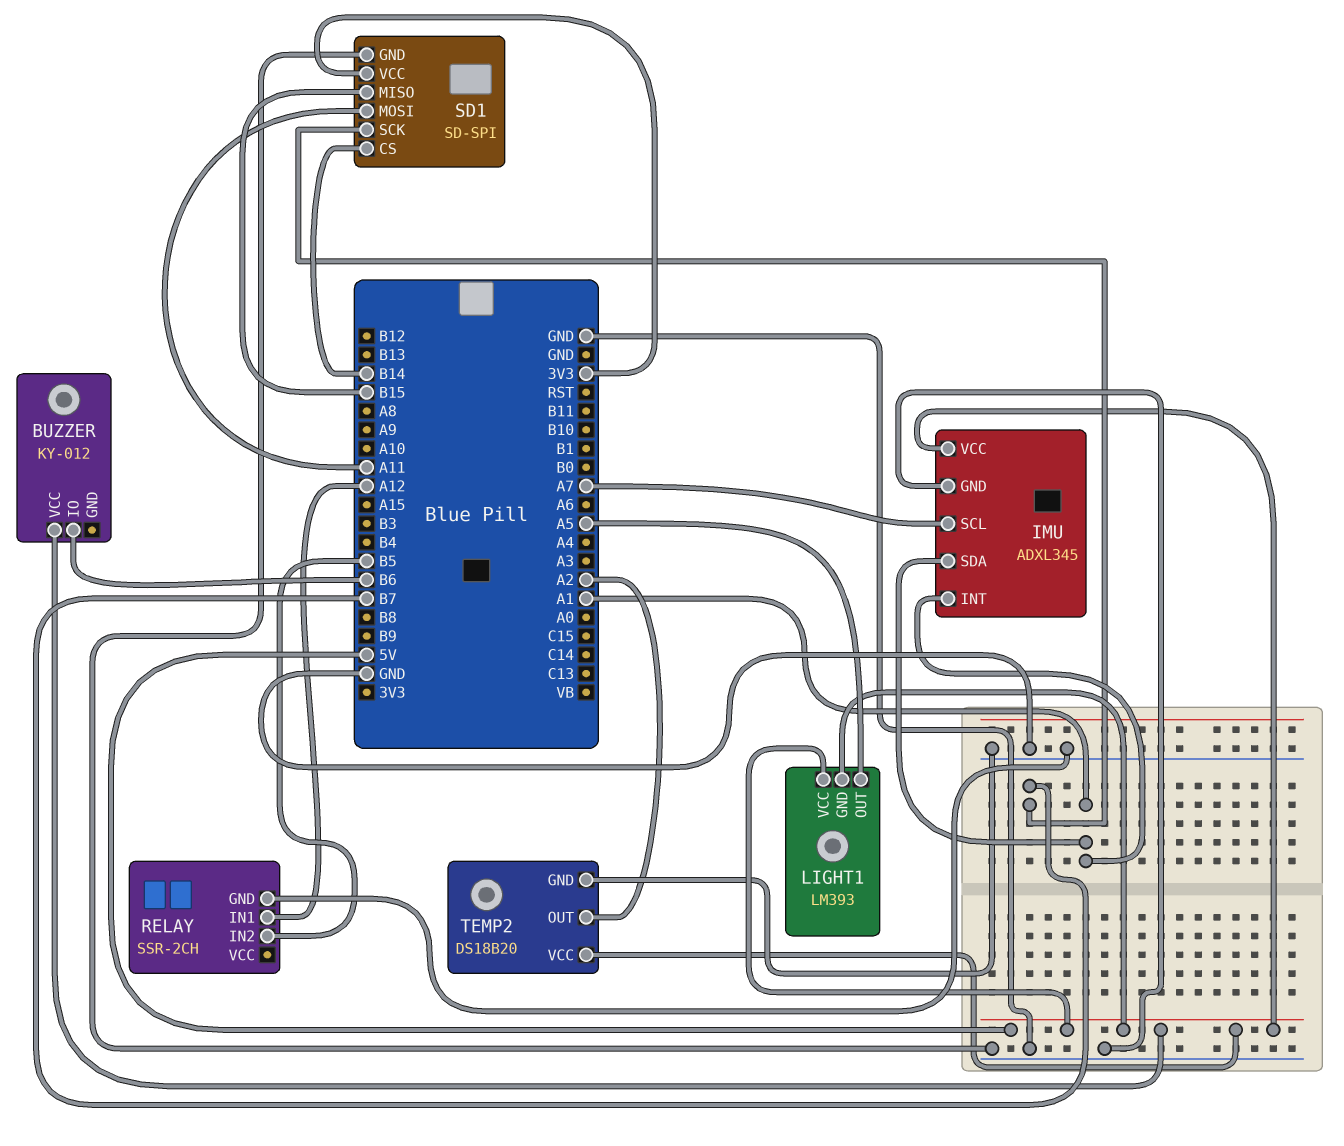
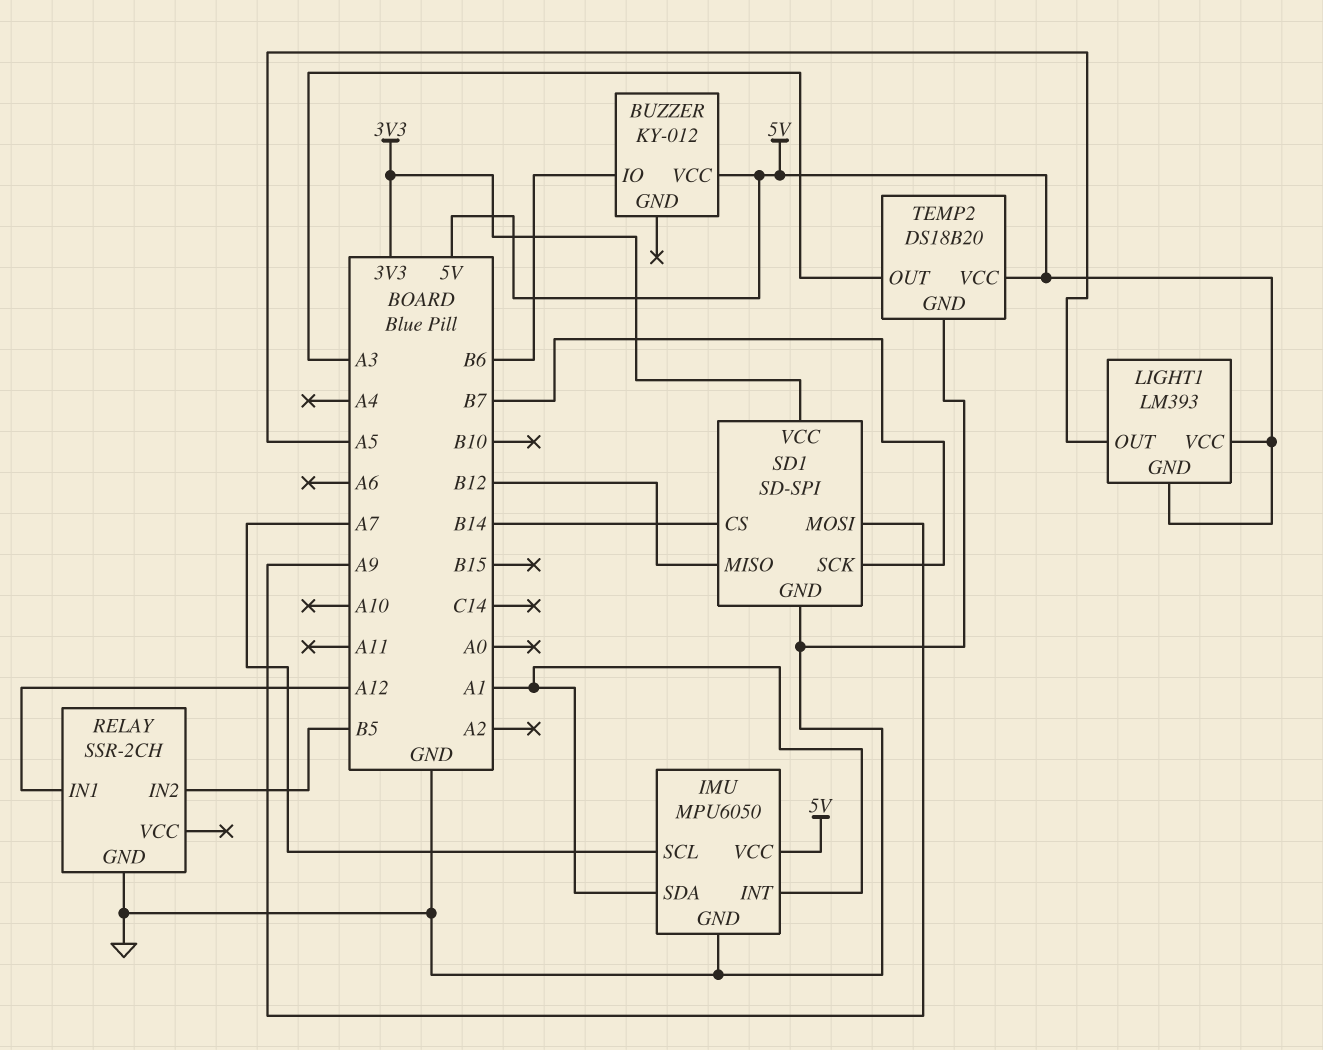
IMU: ADXL345 -> MPU6050
SD1 pin MISO: B15 -> B12
SD1 pin MOSI: A11 -> A9
TEMP2 pin OUT: A2 -> A3

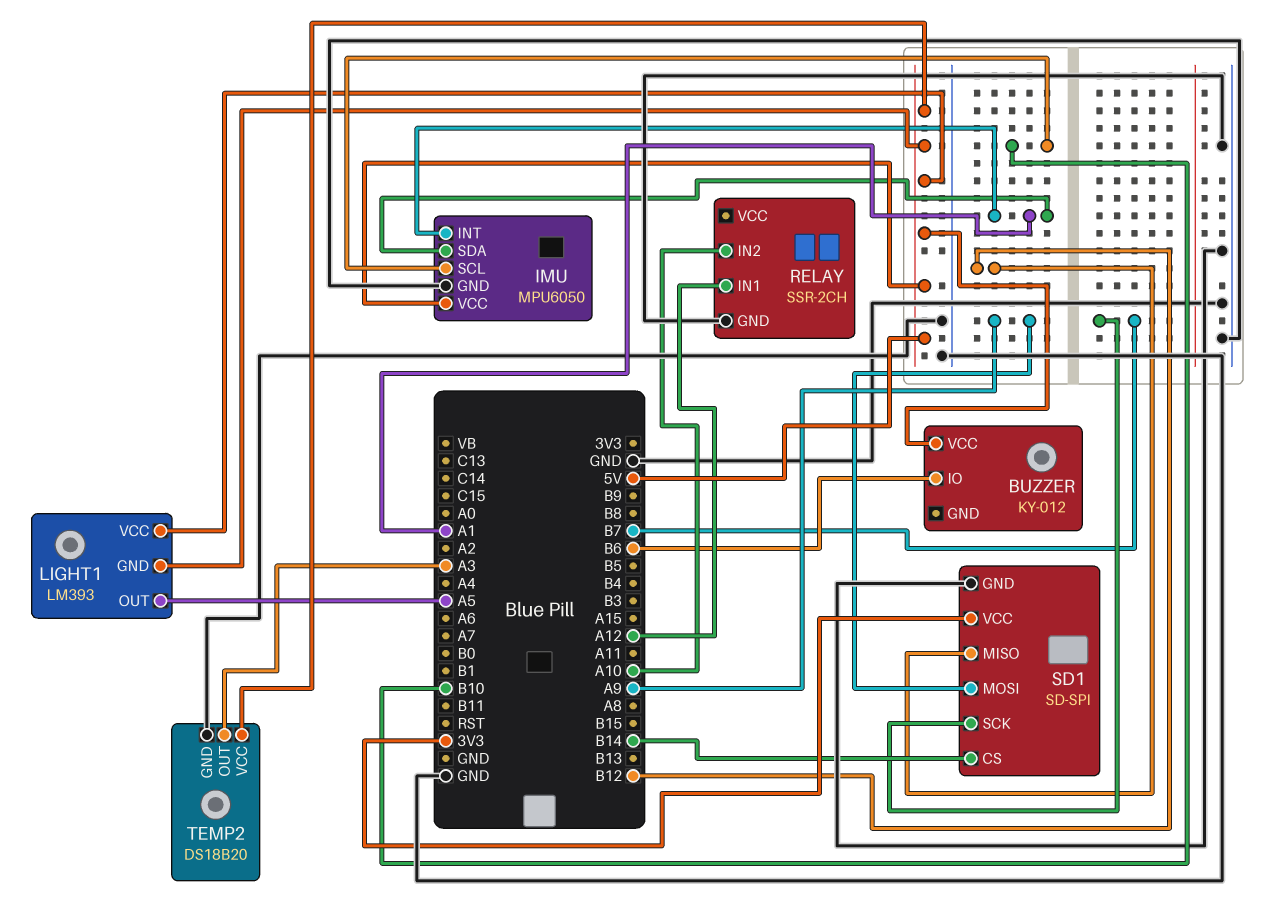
IMU pin SCL: A7 -> B10
RELAY pin IN2: B5 -> A10

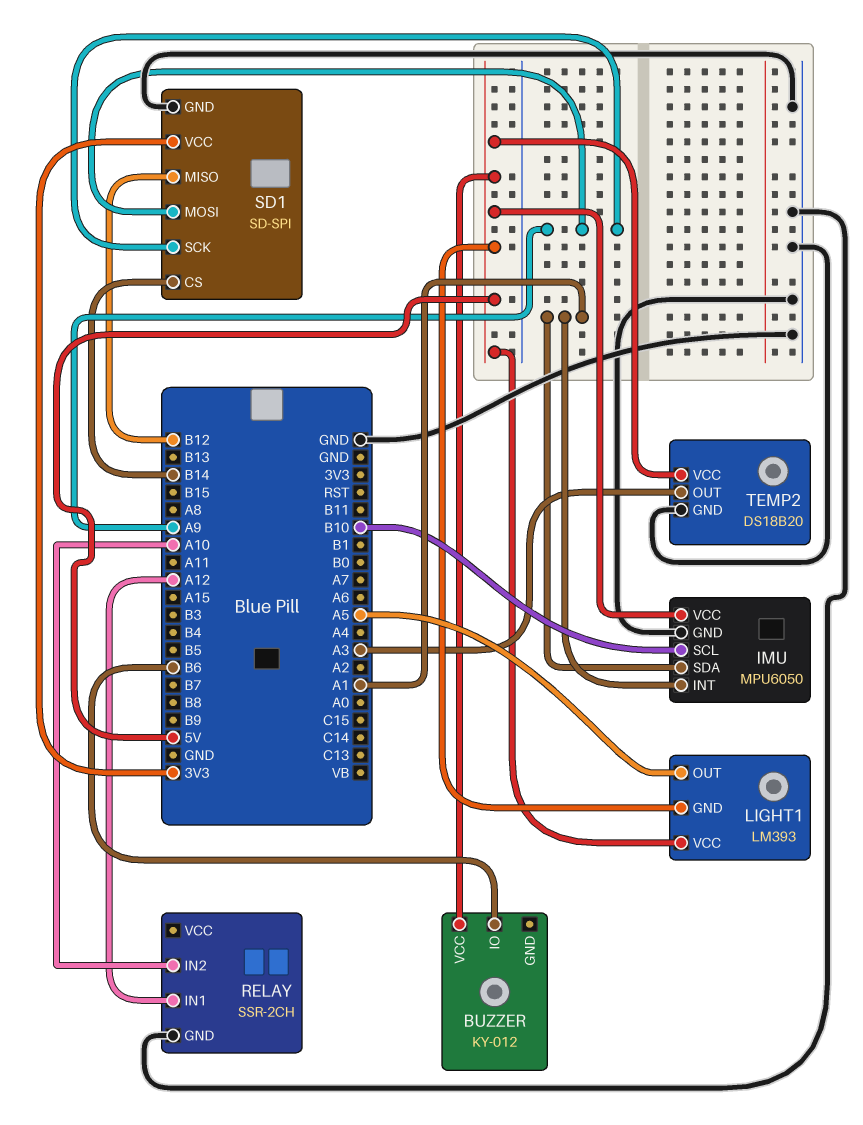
SD1 pin SCK: B7 -> A9

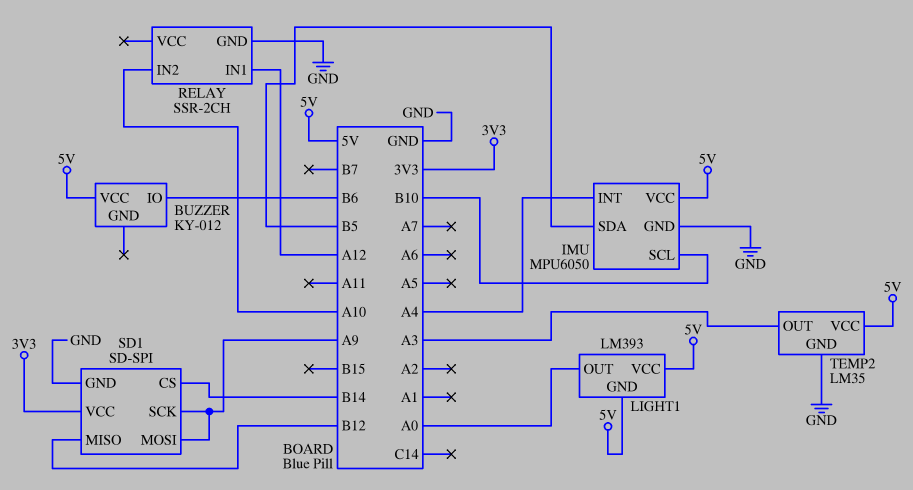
IMU pin INT: A1 -> A4
IMU pin SDA: A1 -> B5
LIGHT1 pin OUT: A5 -> A0
TEMP2: DS18B20 -> LM35

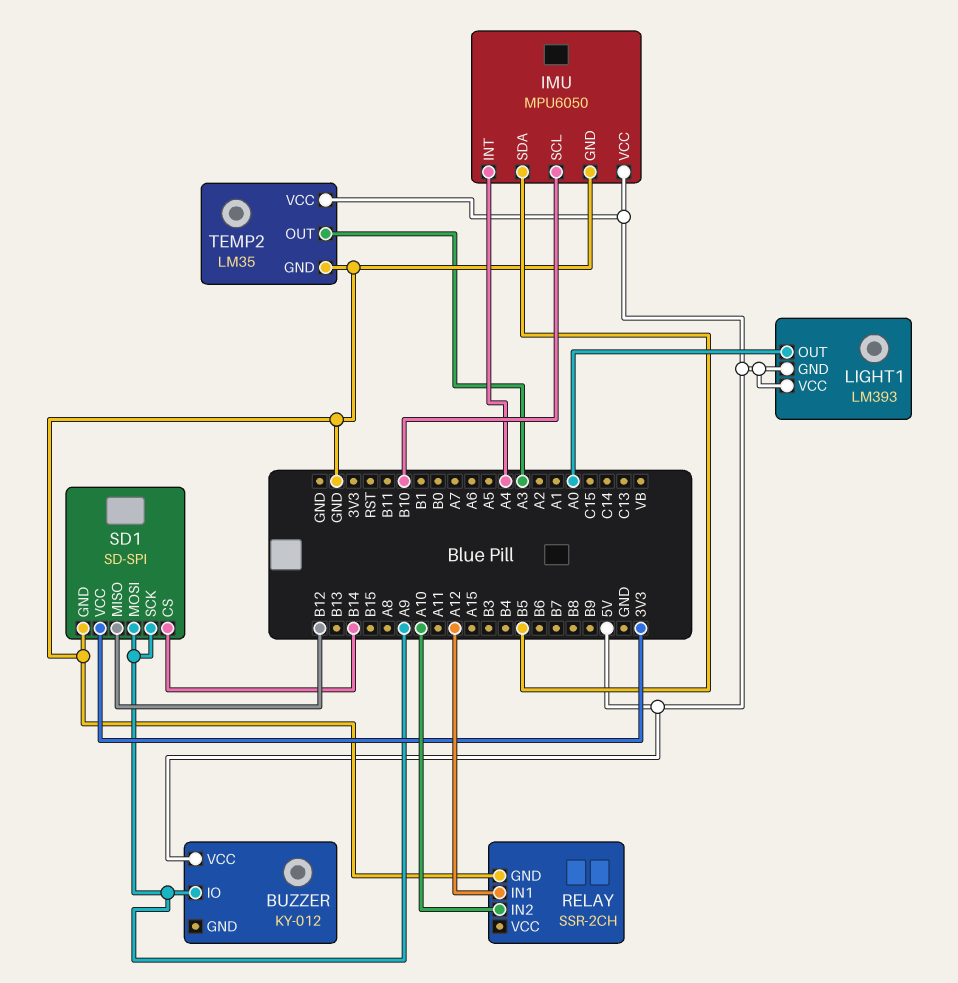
BUZZER pin IO: B6 -> A9

